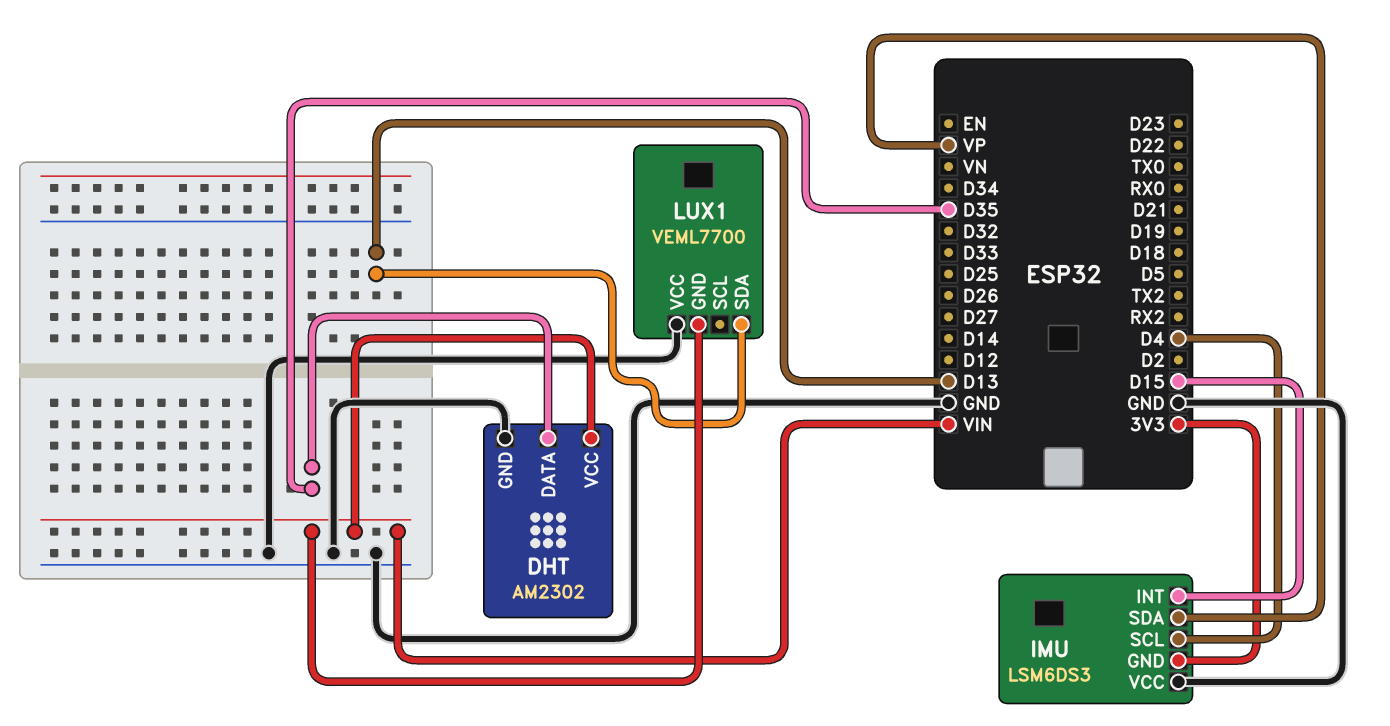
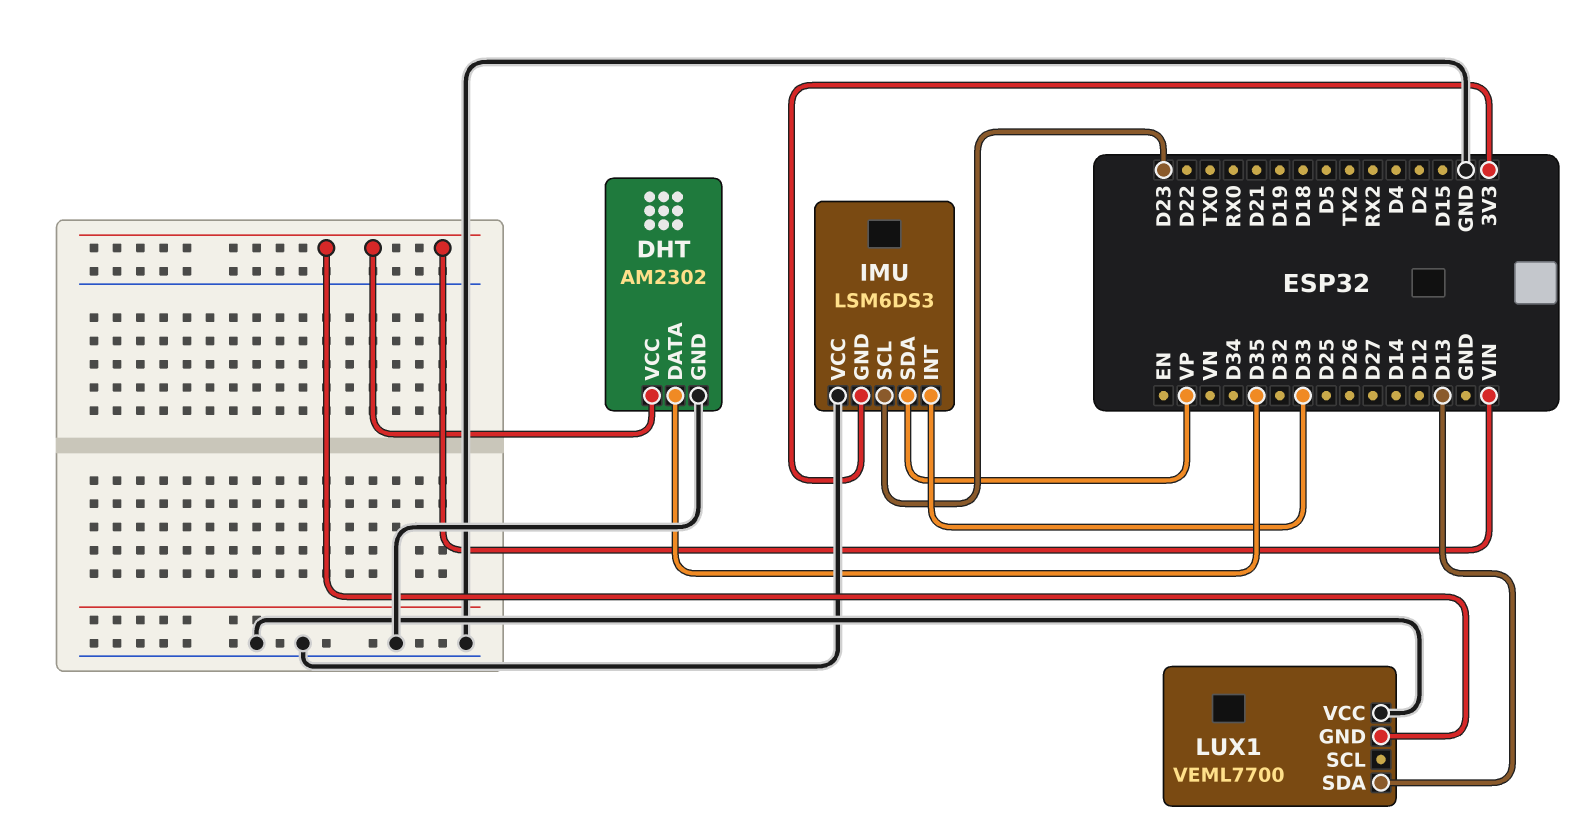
IMU pin INT: D15 -> D33
IMU pin SCL: D4 -> D23

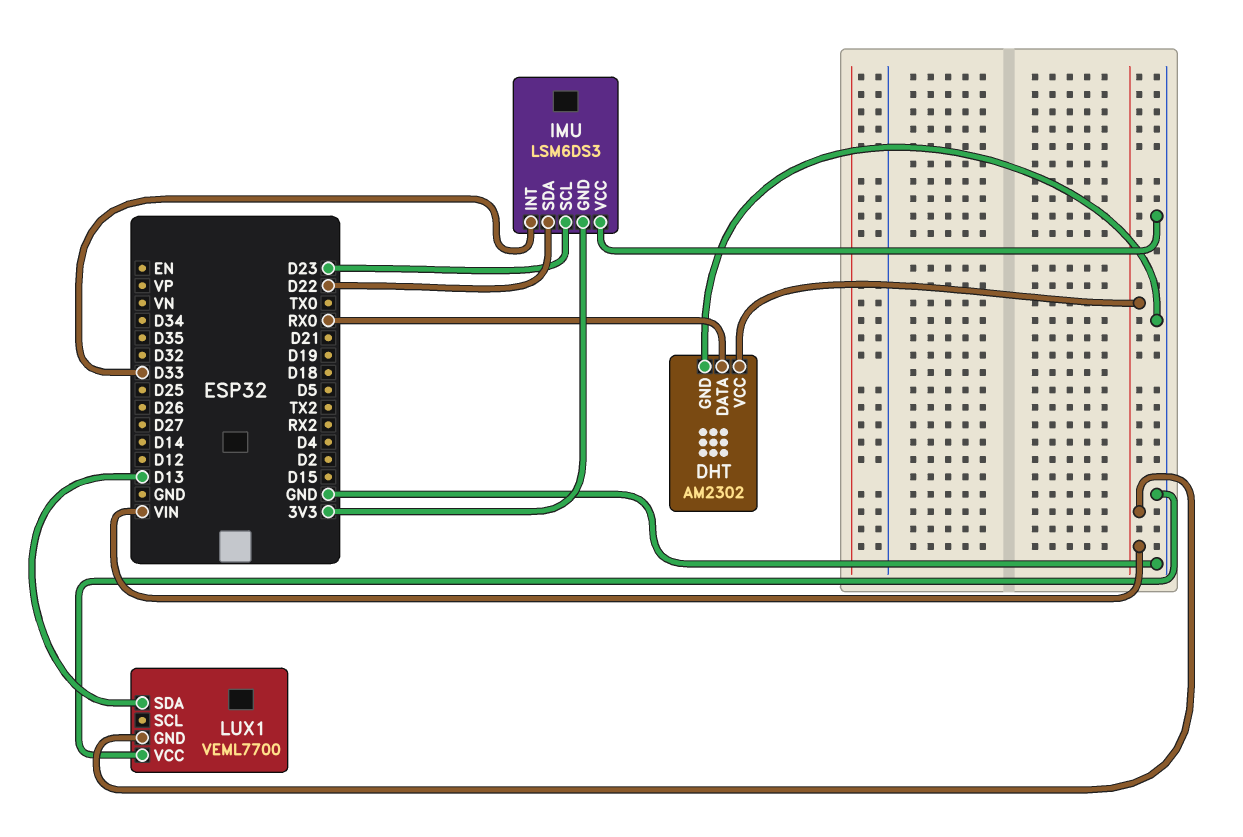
DHT pin DATA: D35 -> RX0
IMU pin SDA: VP -> D22

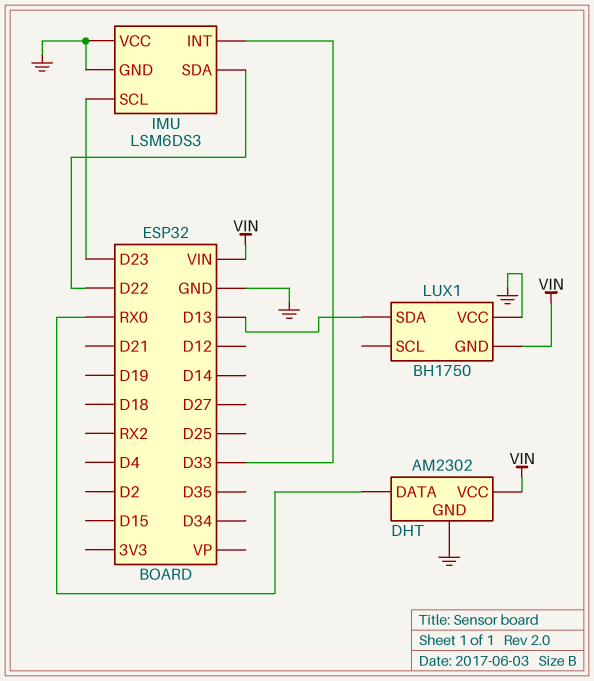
IMU pin GND: 3V3 -> GND
LUX1: VEML7700 -> BH1750

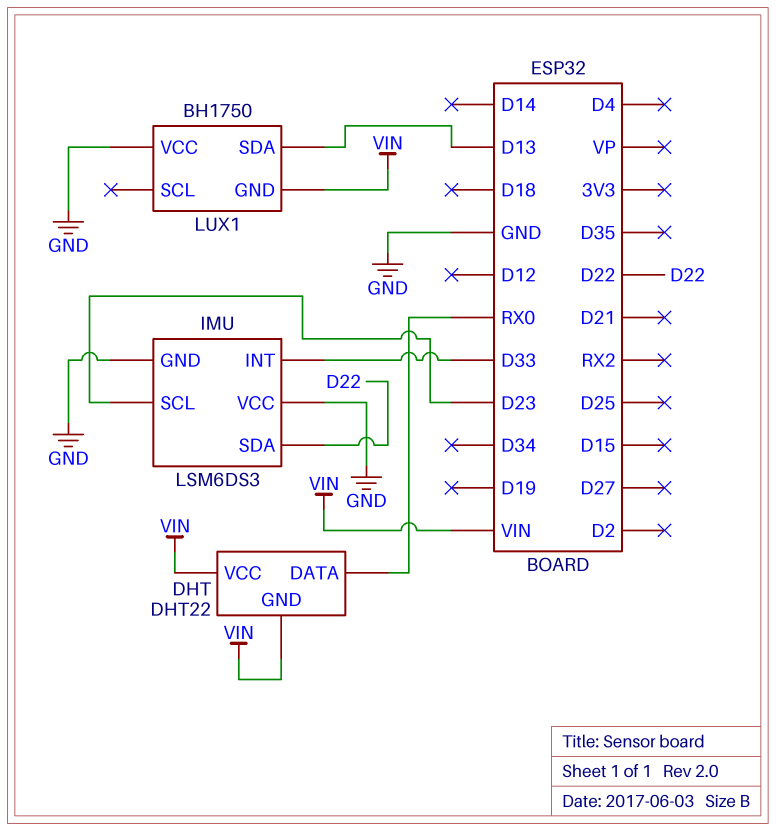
DHT: AM2302 -> DHT22
DHT pin GND: GND -> VIN

